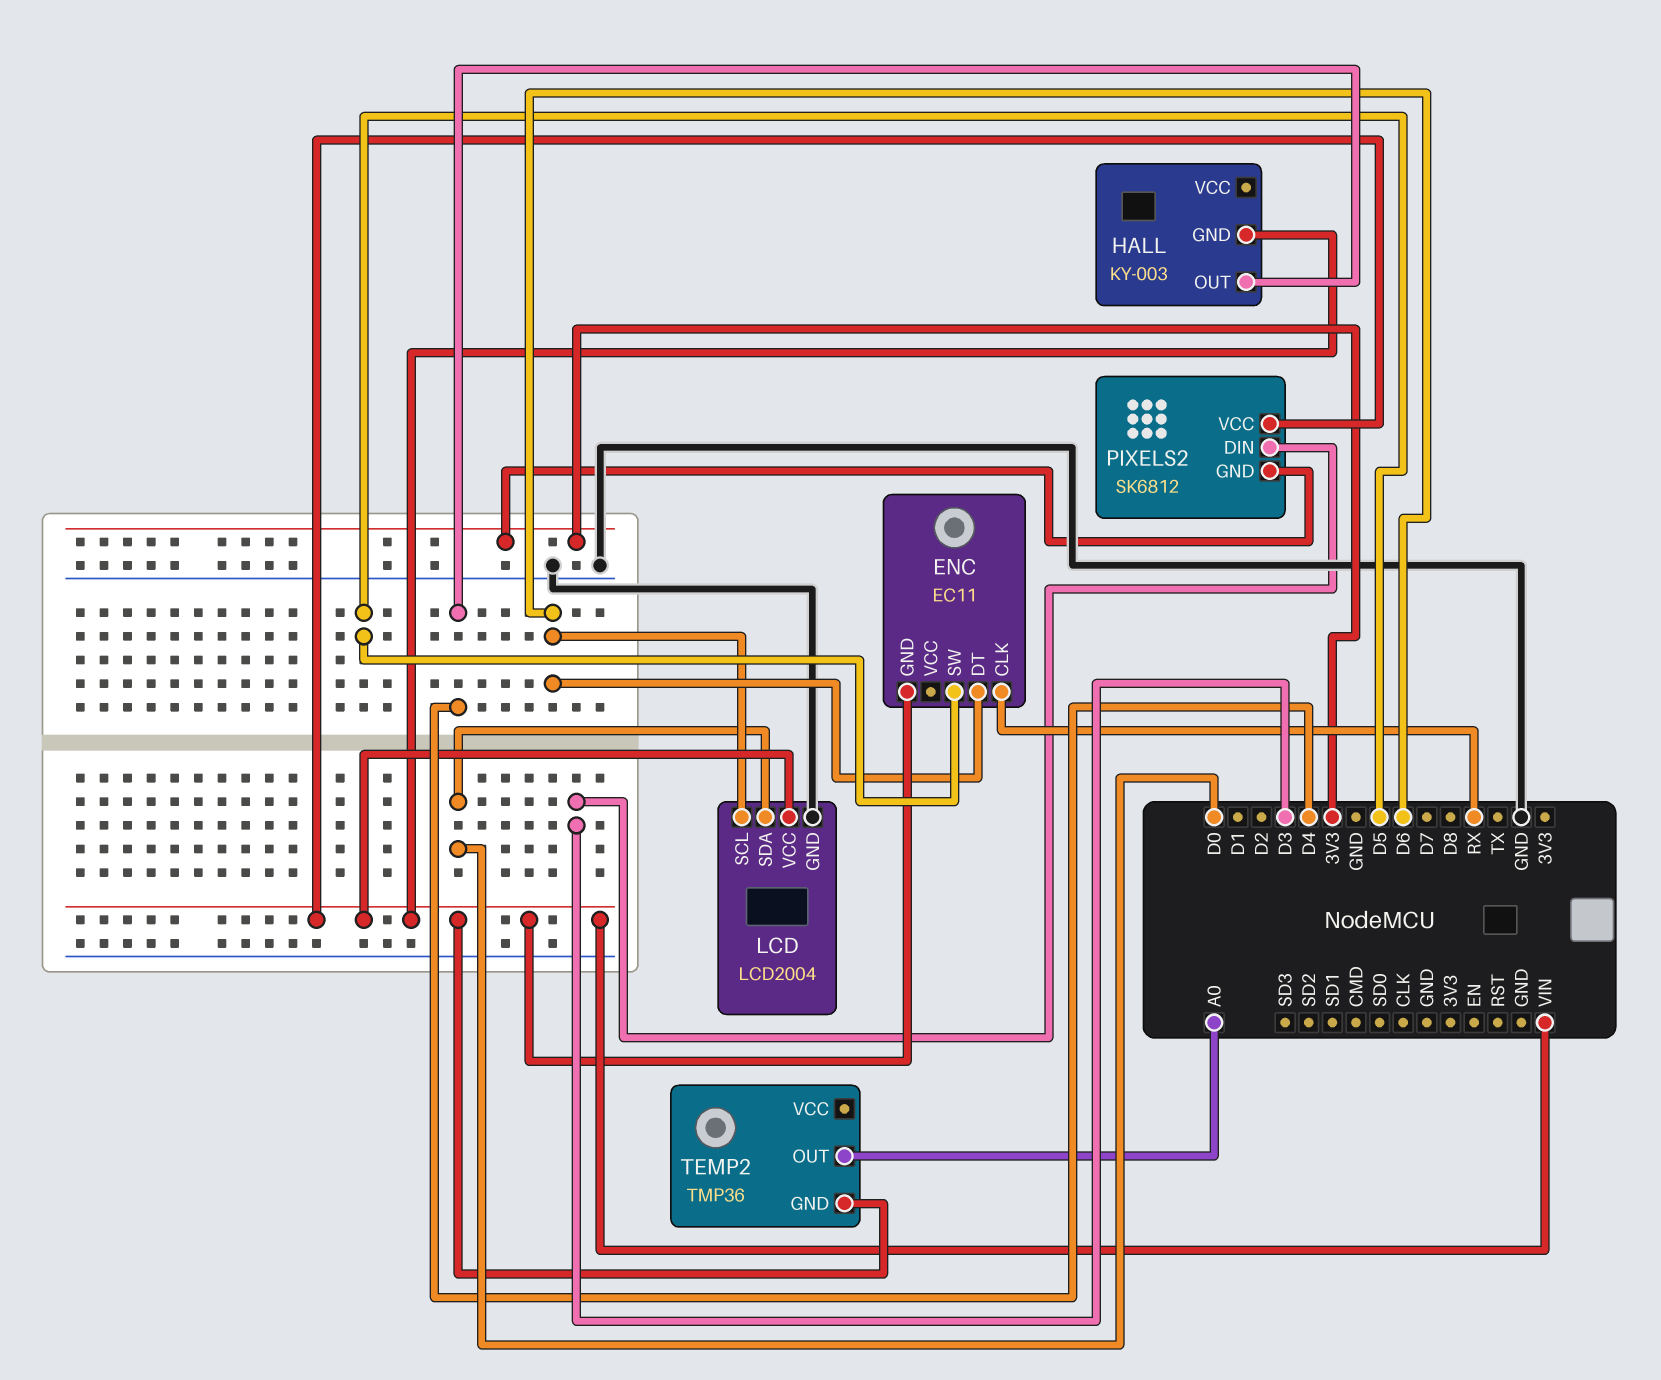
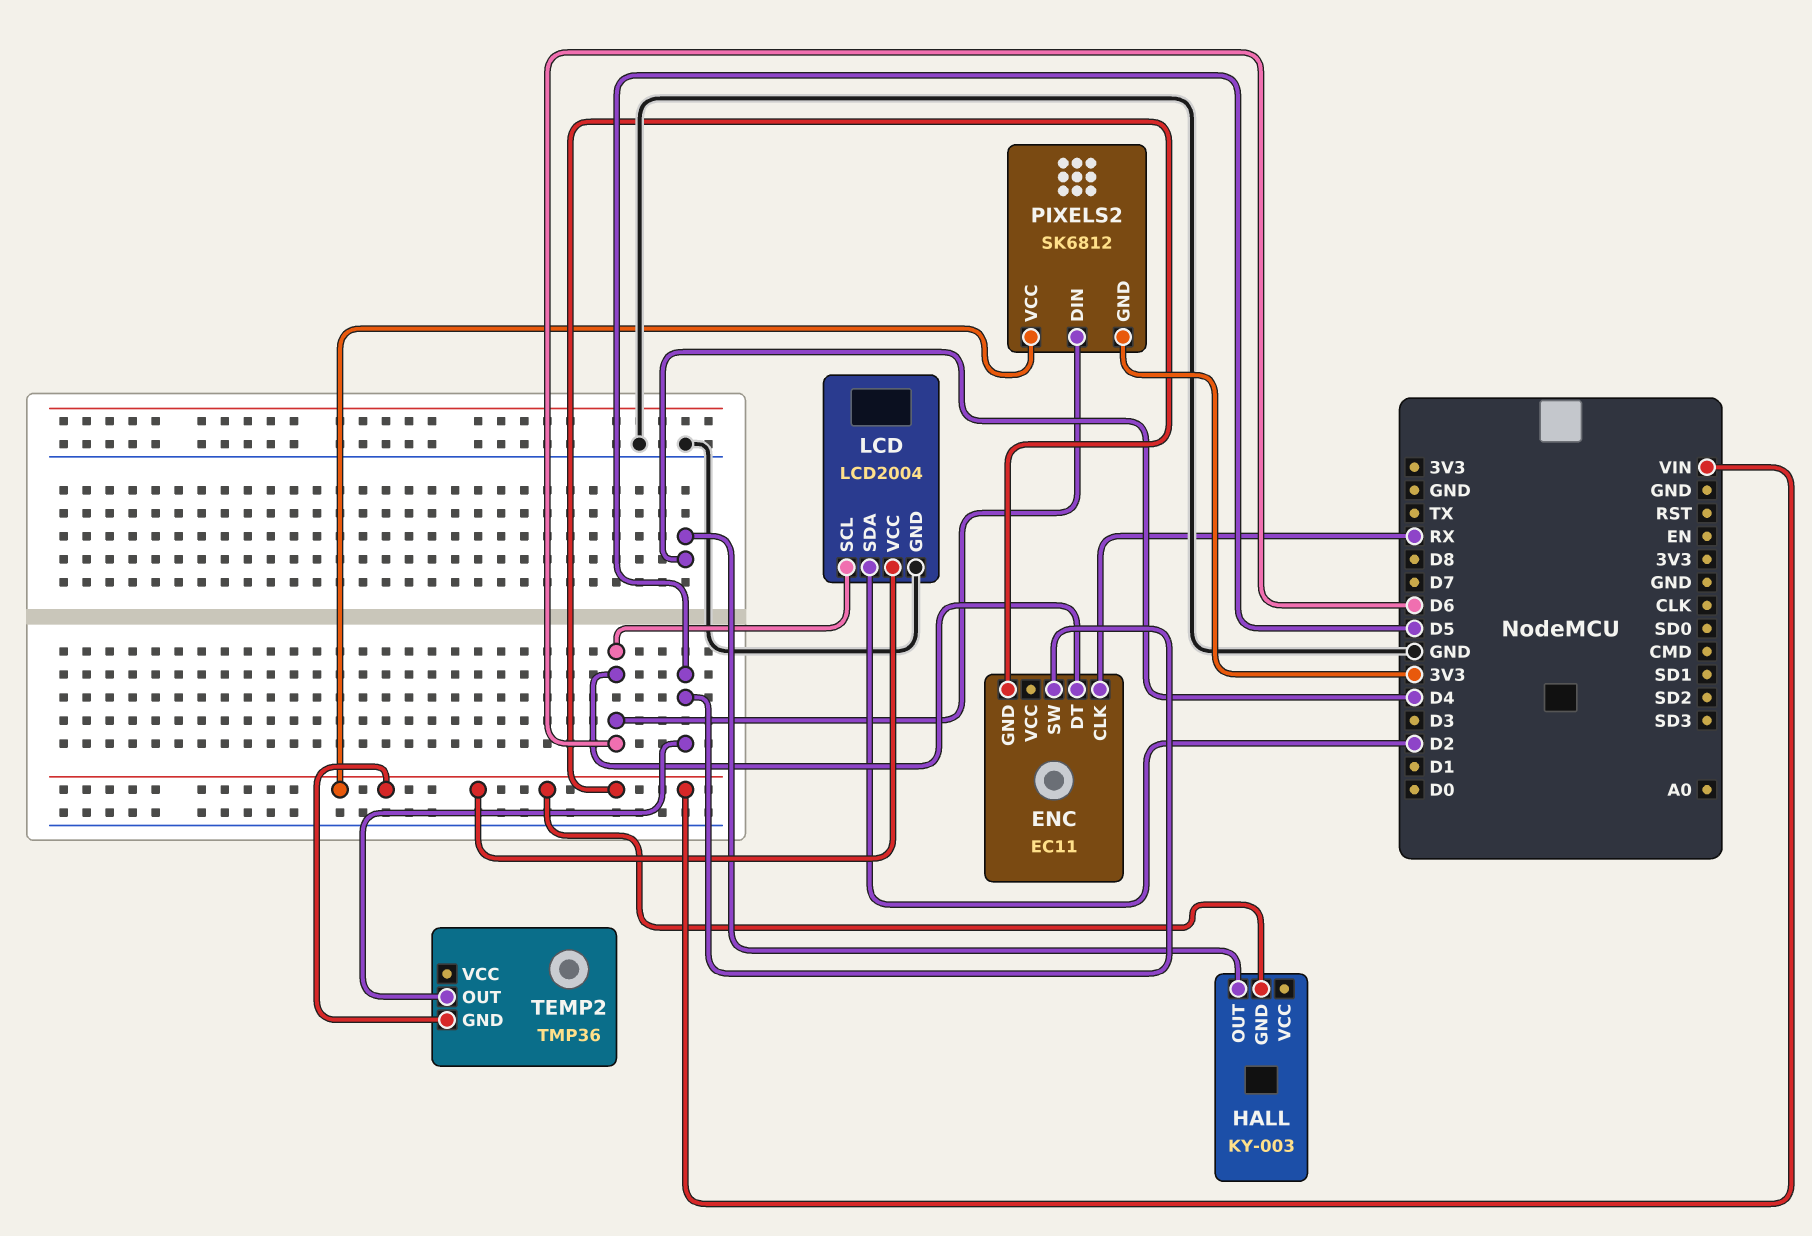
LCD pin SDA: D0 -> D2
PIXELS2 pin DIN: D3 -> D6
TEMP2 pin OUT: A0 -> D5

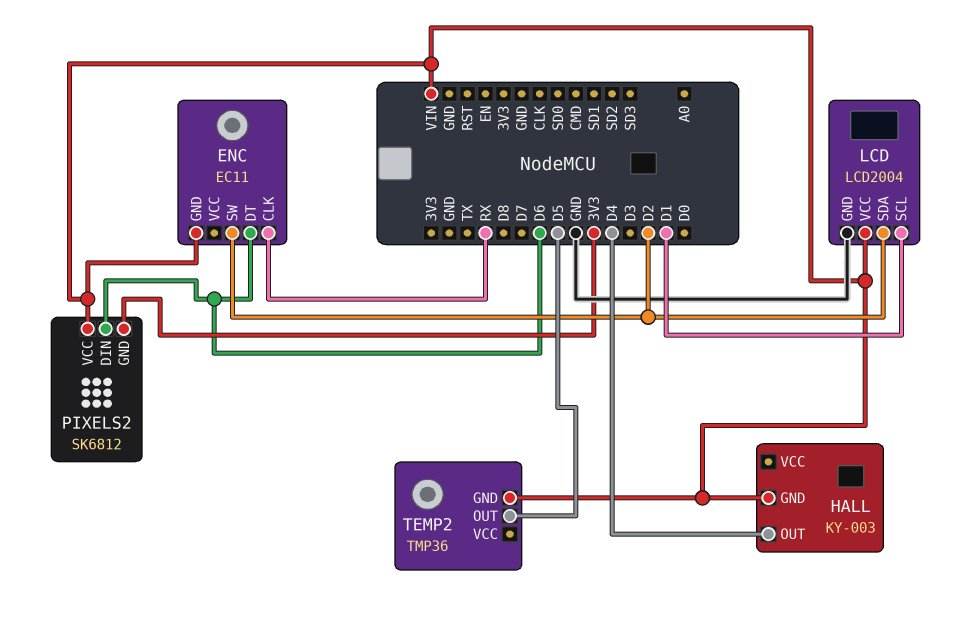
ENC pin SW: D5 -> D2
LCD pin SCL: D6 -> D1

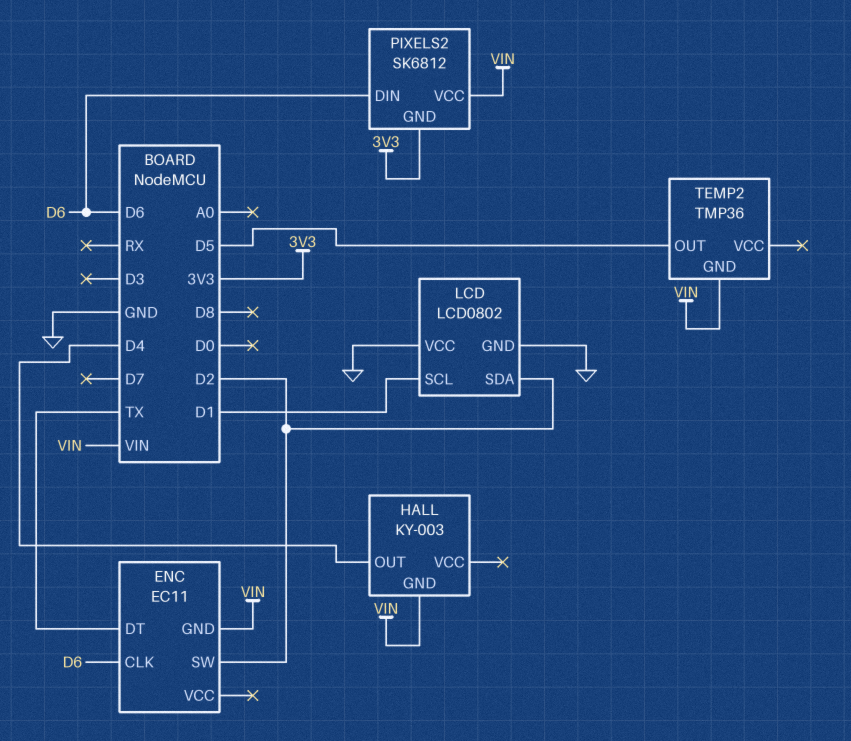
ENC pin CLK: RX -> D6
ENC pin DT: D6 -> TX
LCD: LCD2004 -> LCD0802
LCD pin VCC: VIN -> GND

